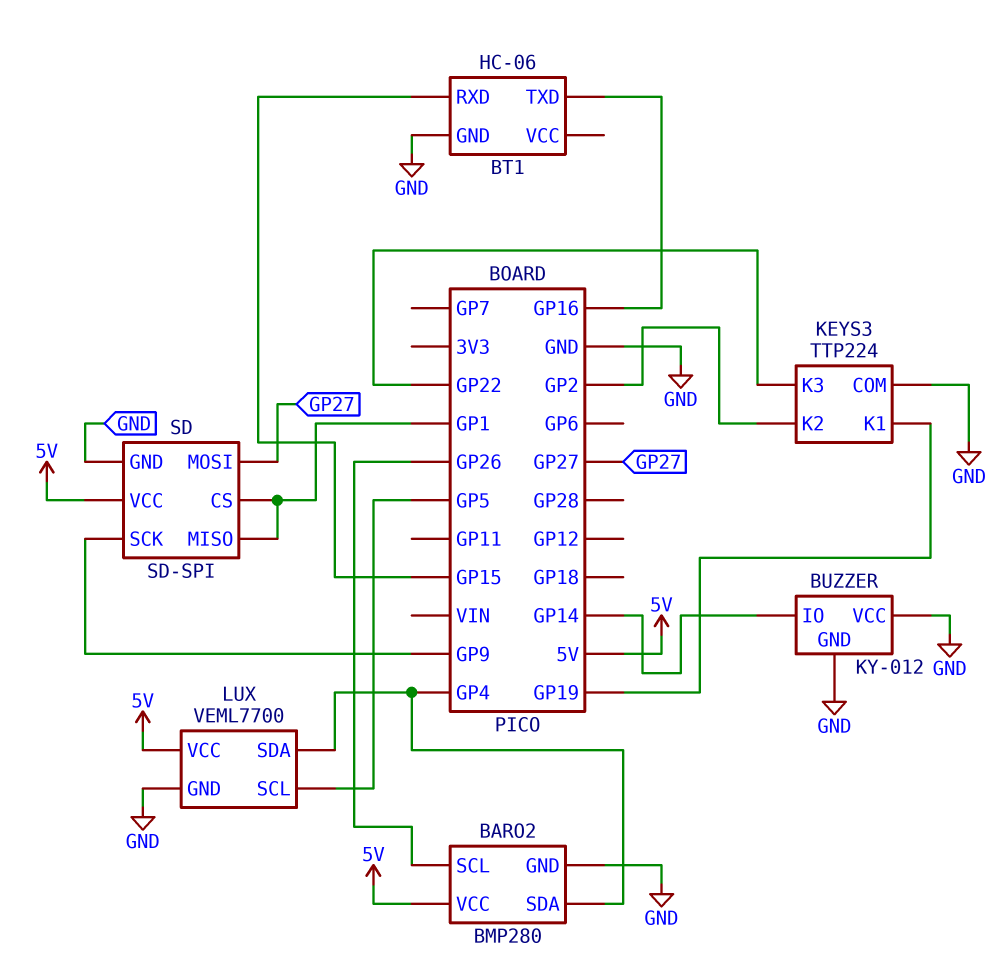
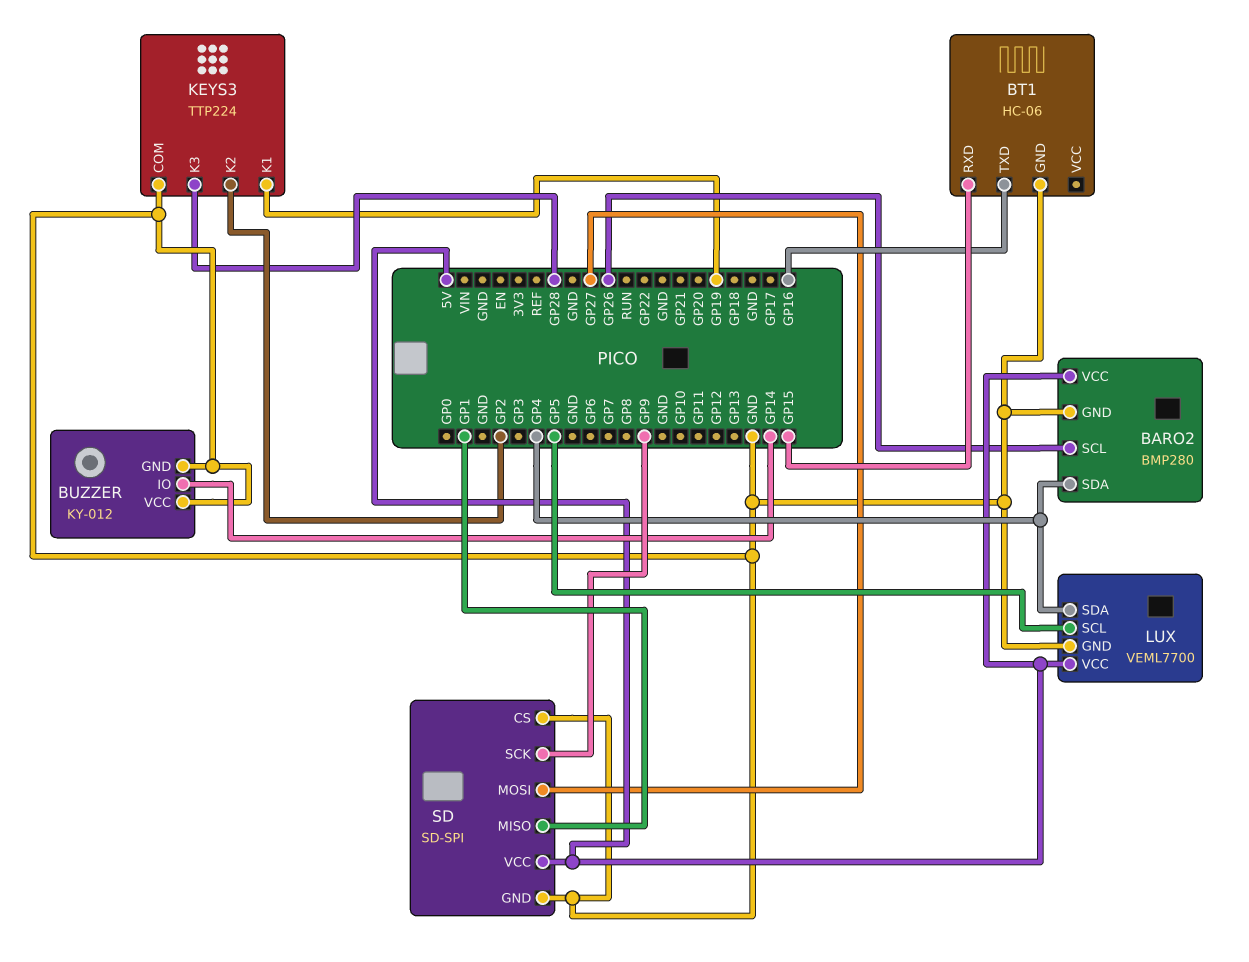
KEYS3 pin K3: GP22 -> GP28
SD pin CS: GP1 -> GND

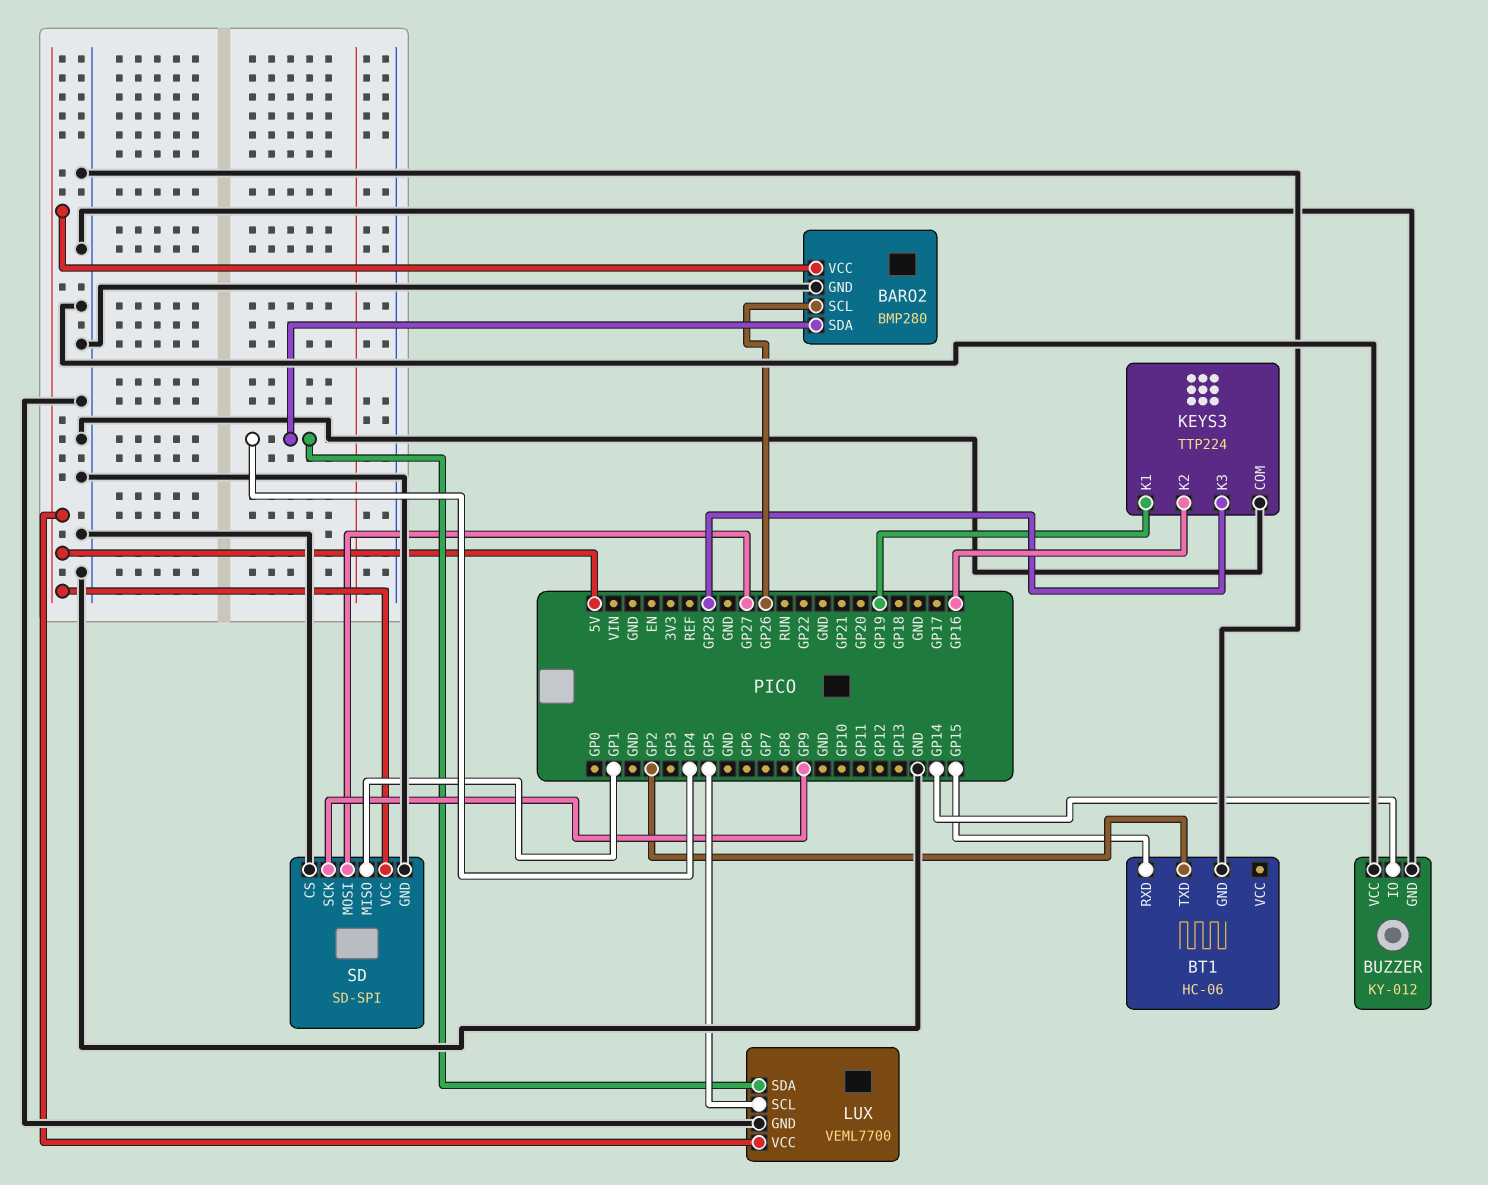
BT1 pin TXD: GP16 -> GP2
KEYS3 pin K2: GP2 -> GP16

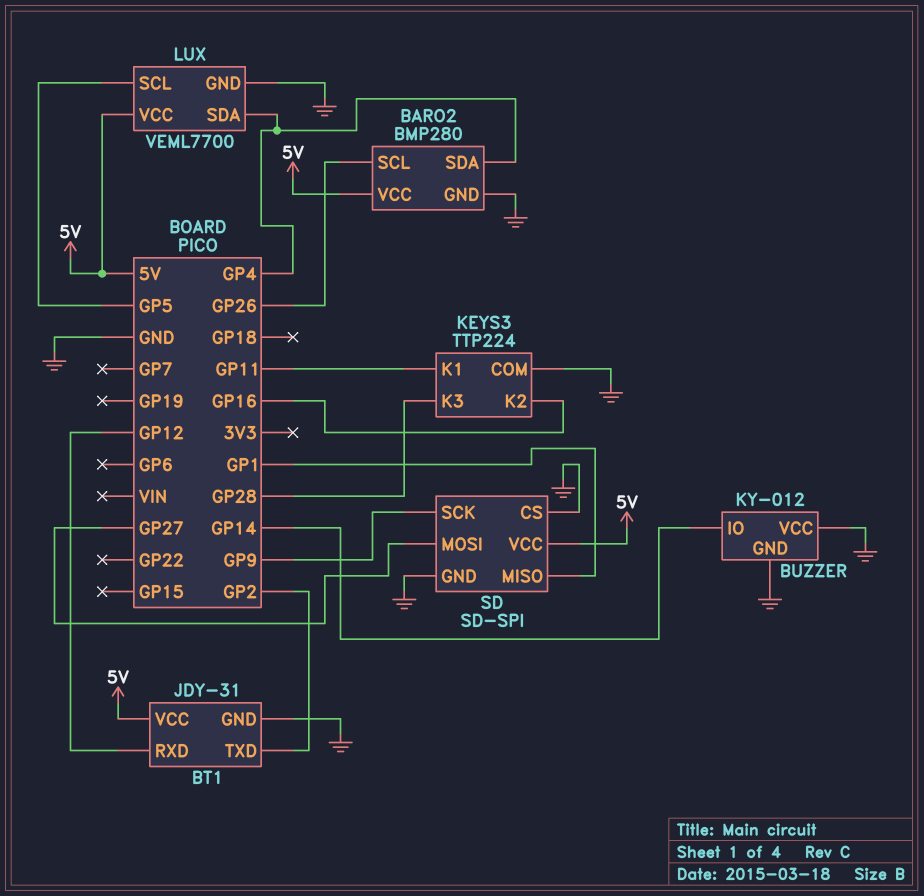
BT1: HC-06 -> JDY-31
BT1 pin RXD: GP15 -> GP12
BT1 pin VCC: none -> 5V
KEYS3 pin K1: GP19 -> GP11

